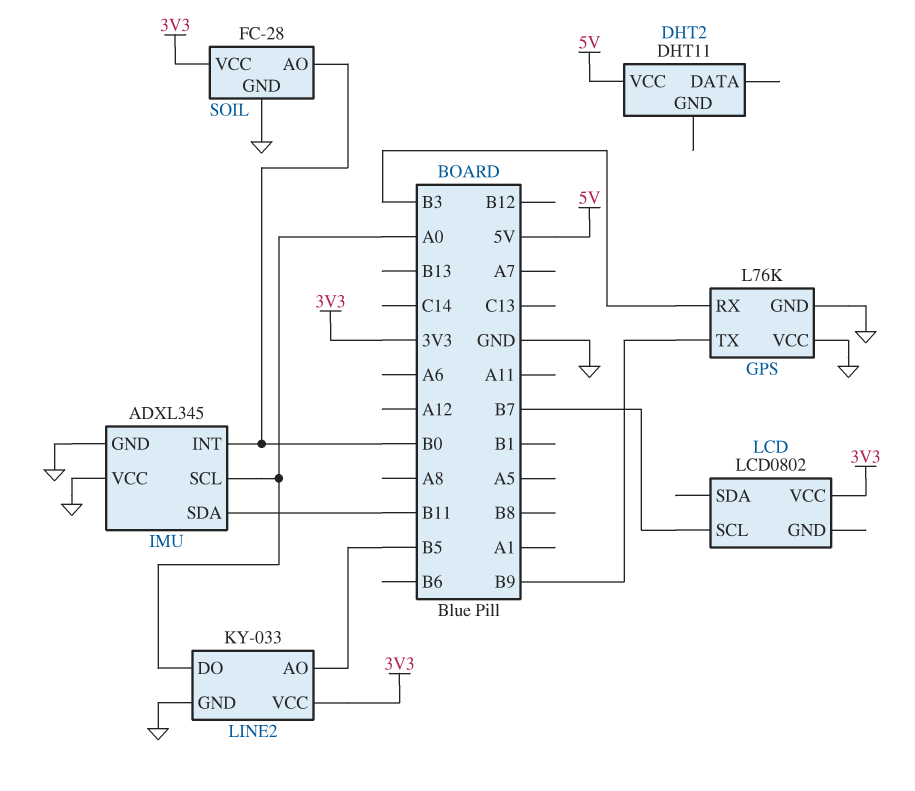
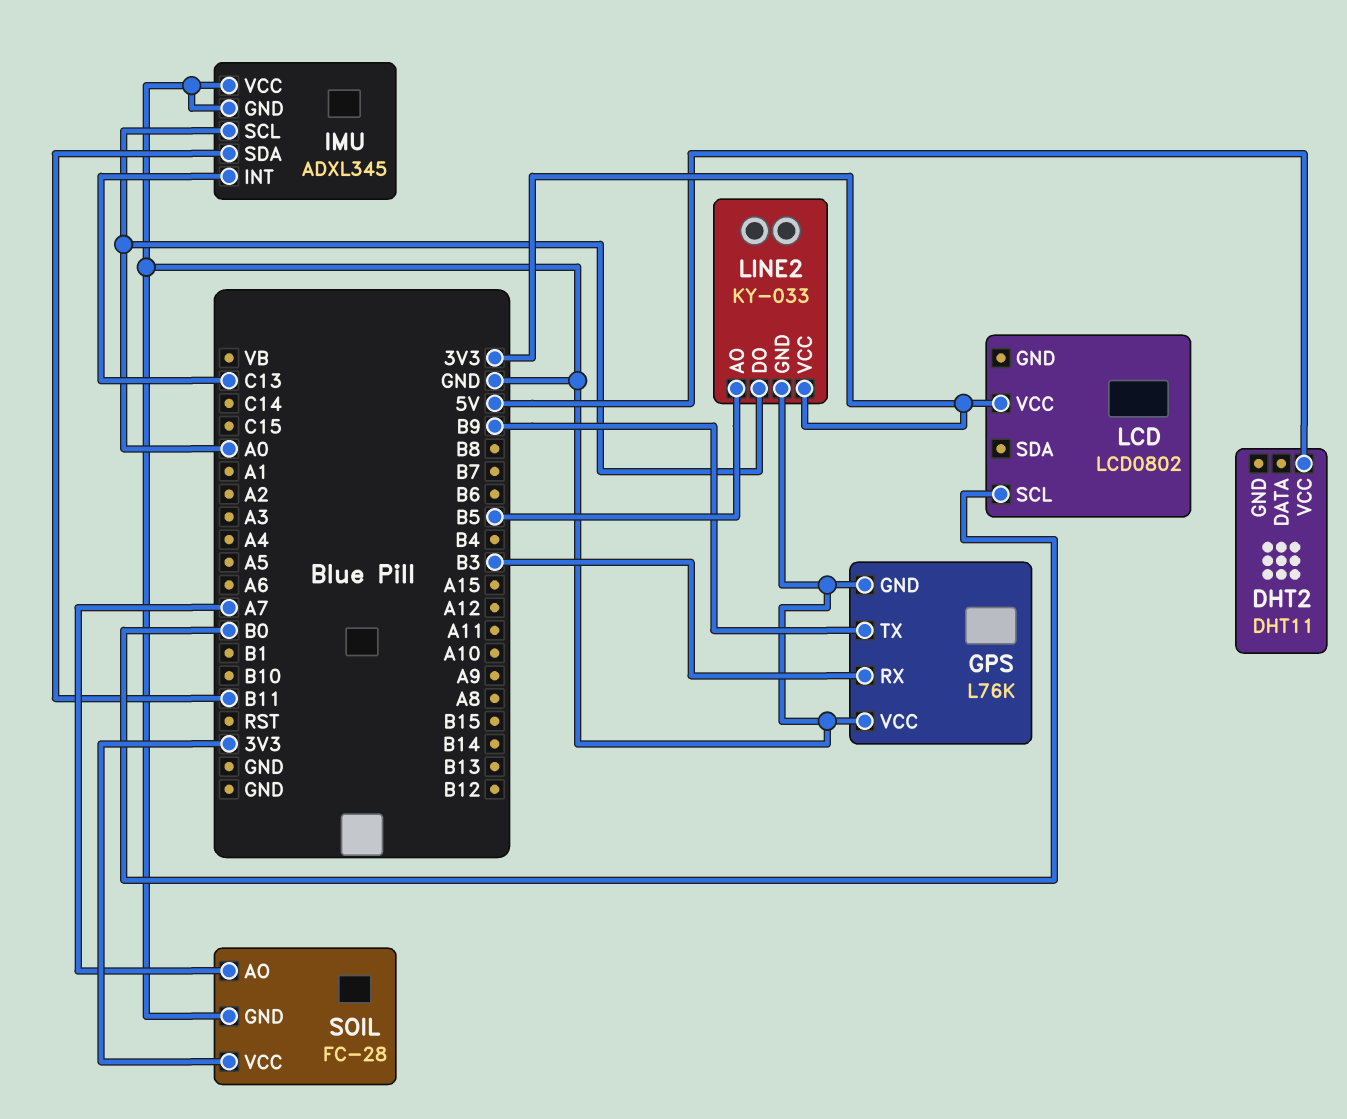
IMU pin INT: B0 -> C13
LCD pin SCL: B7 -> B0
SOIL pin AO: B0 -> A7

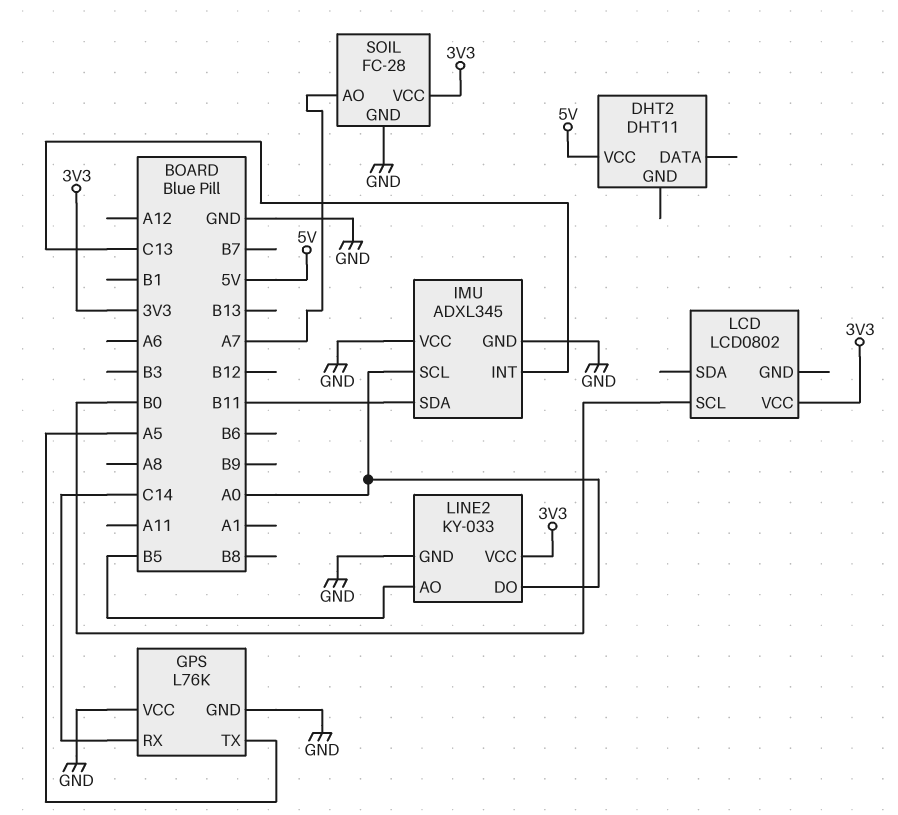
GPS pin RX: B3 -> C14
GPS pin TX: B9 -> A5

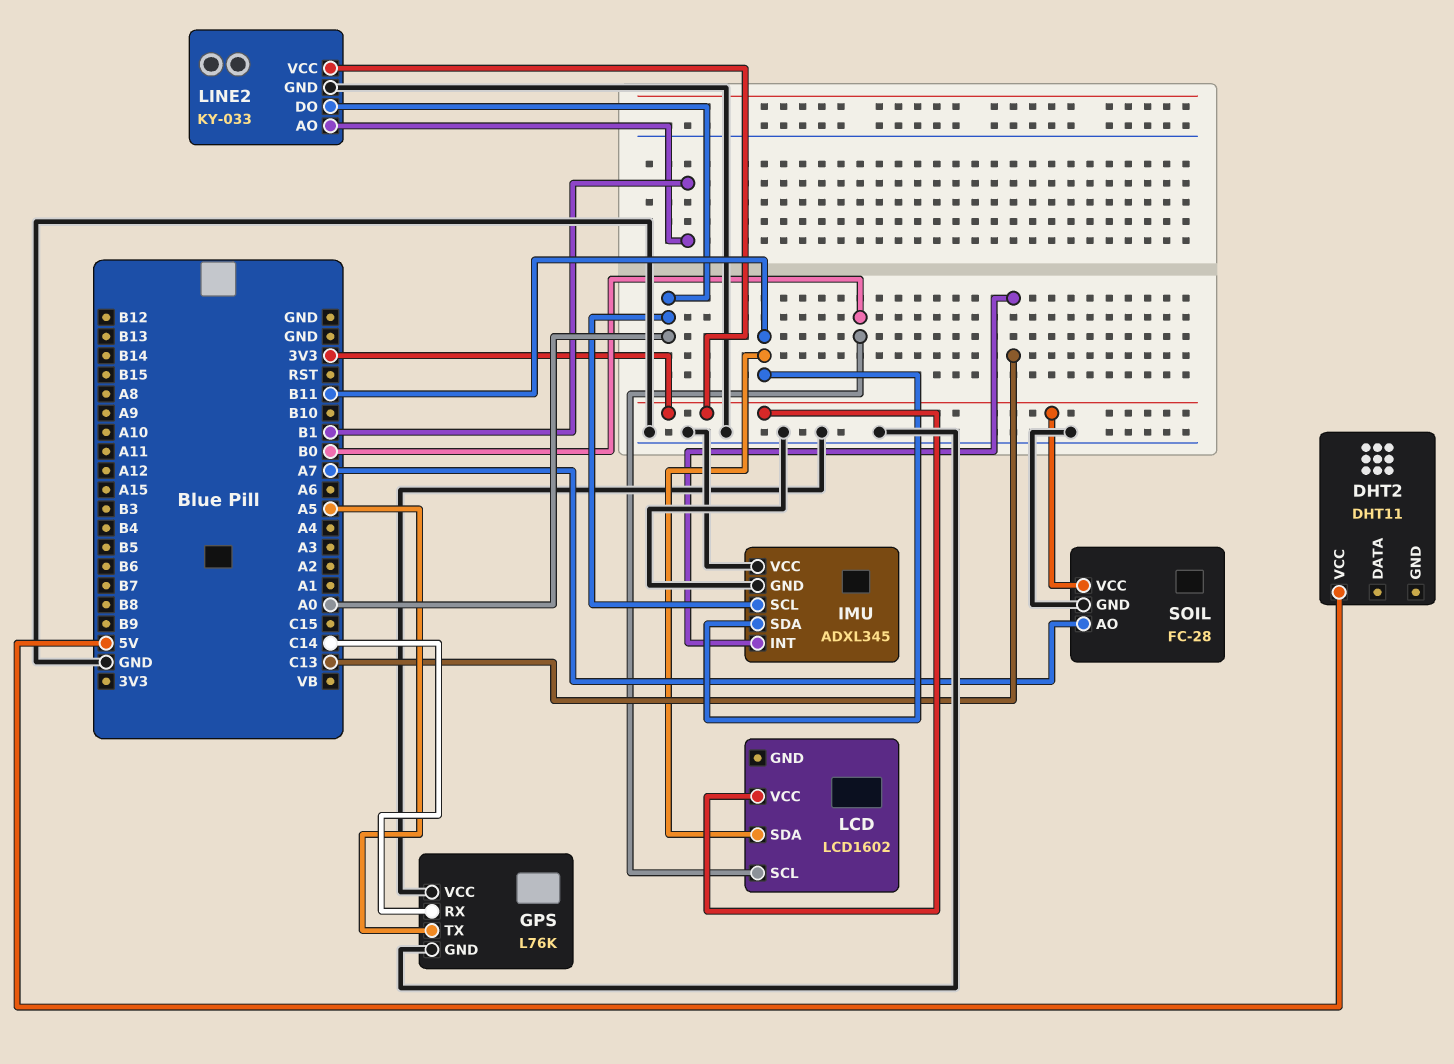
LCD: LCD0802 -> LCD1602
LCD pin SDA: none -> B11
LINE2 pin AO: B5 -> B1

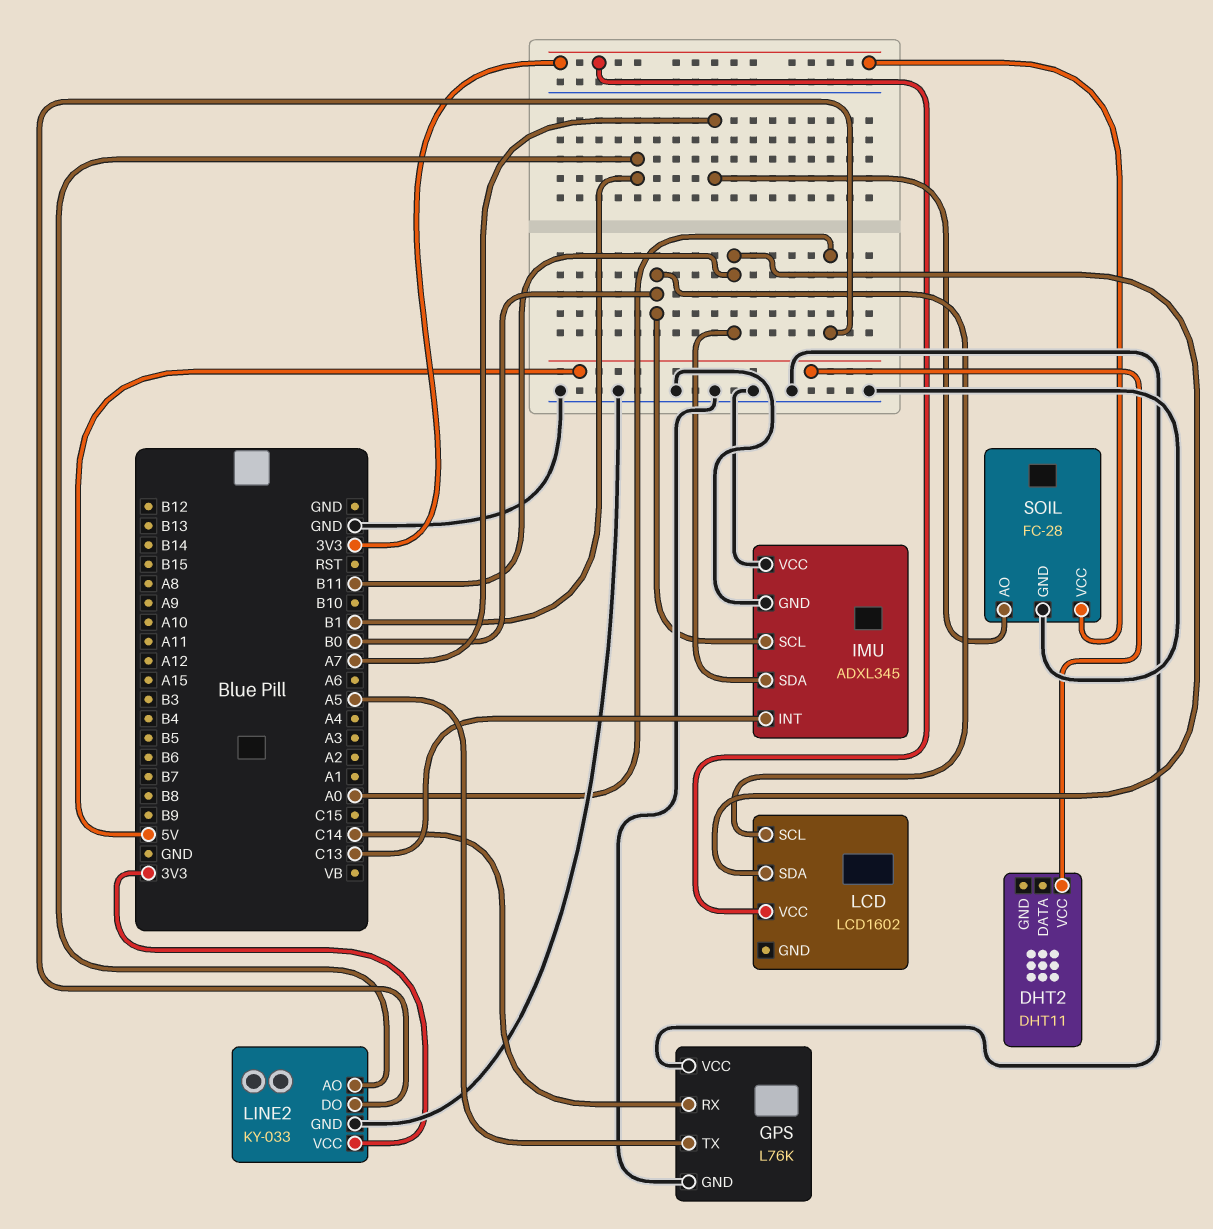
IMU pin SCL: A0 -> B0

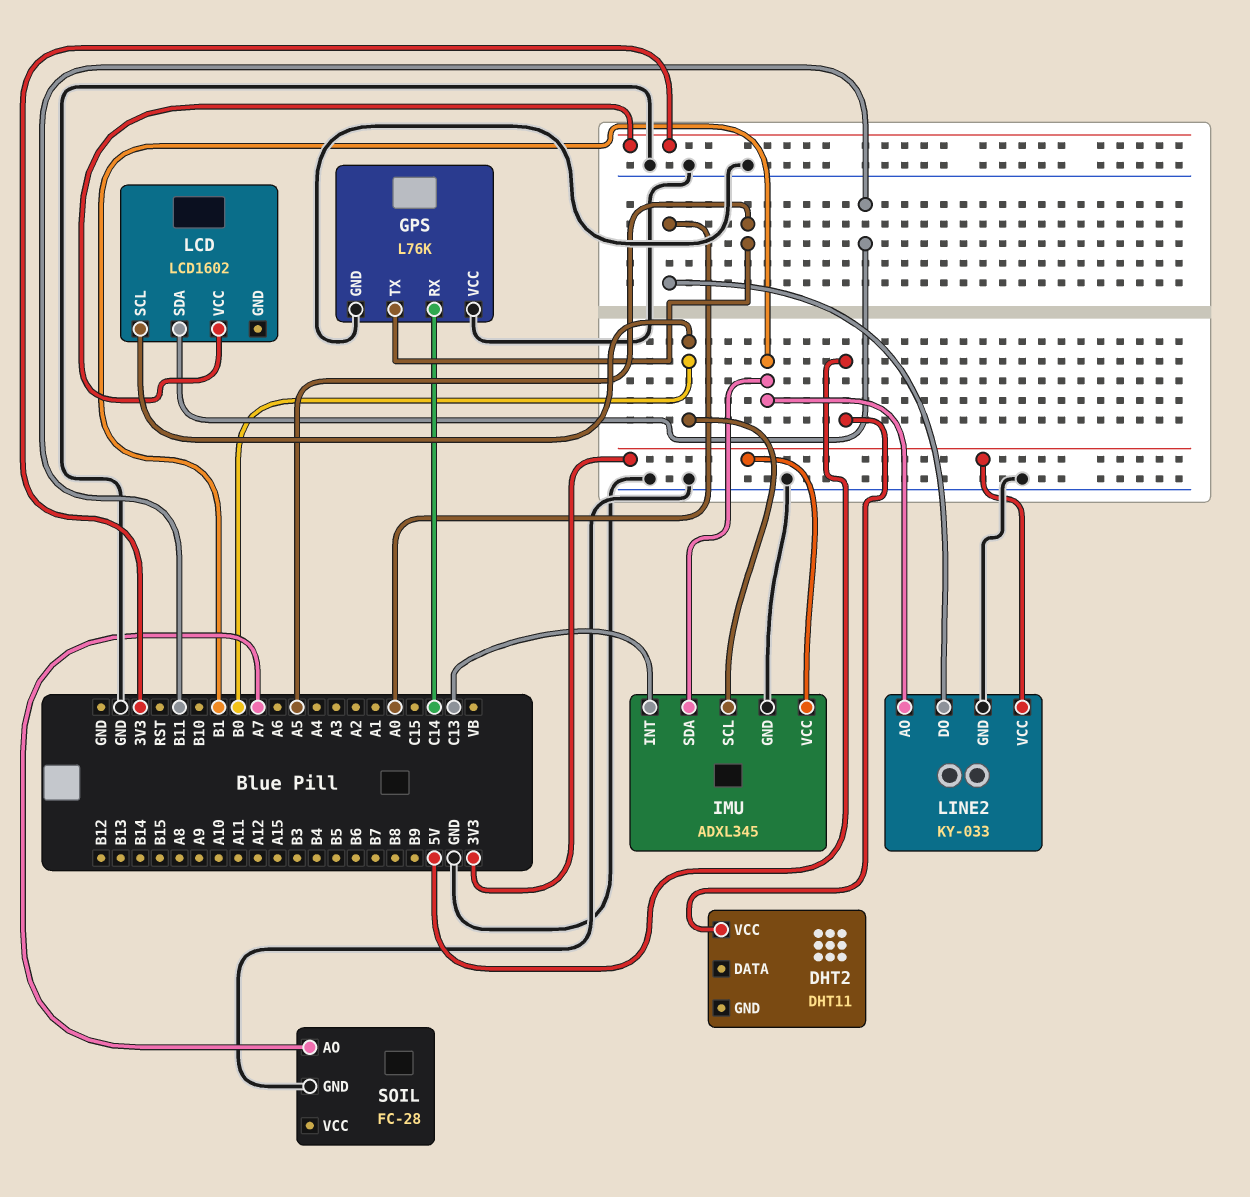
IMU pin SDA: B11 -> B1
IMU pin VCC: GND -> 3V3
SOIL pin VCC: 3V3 -> none

